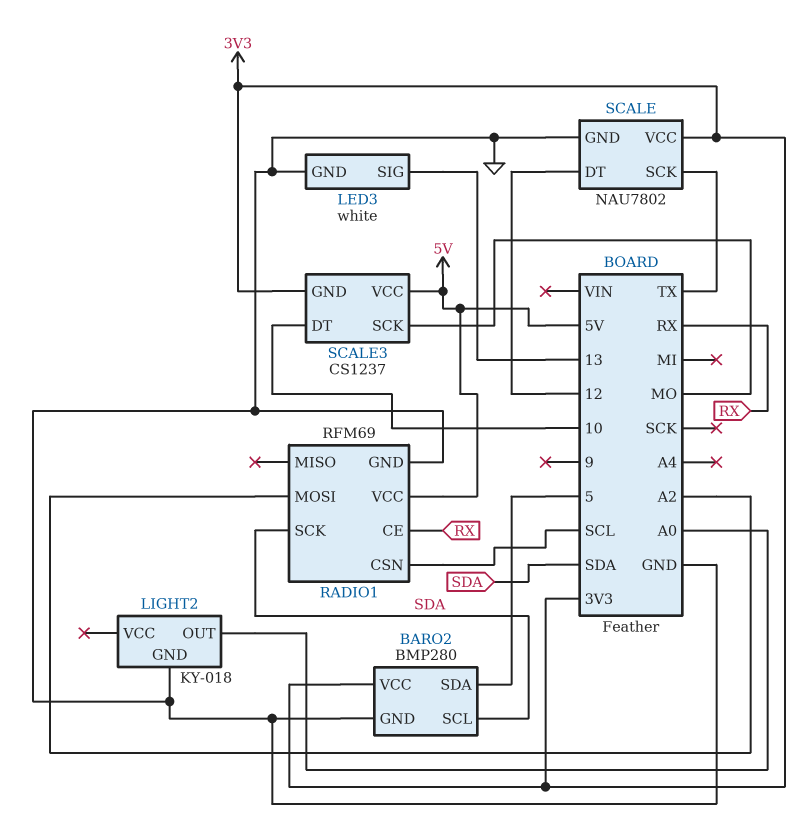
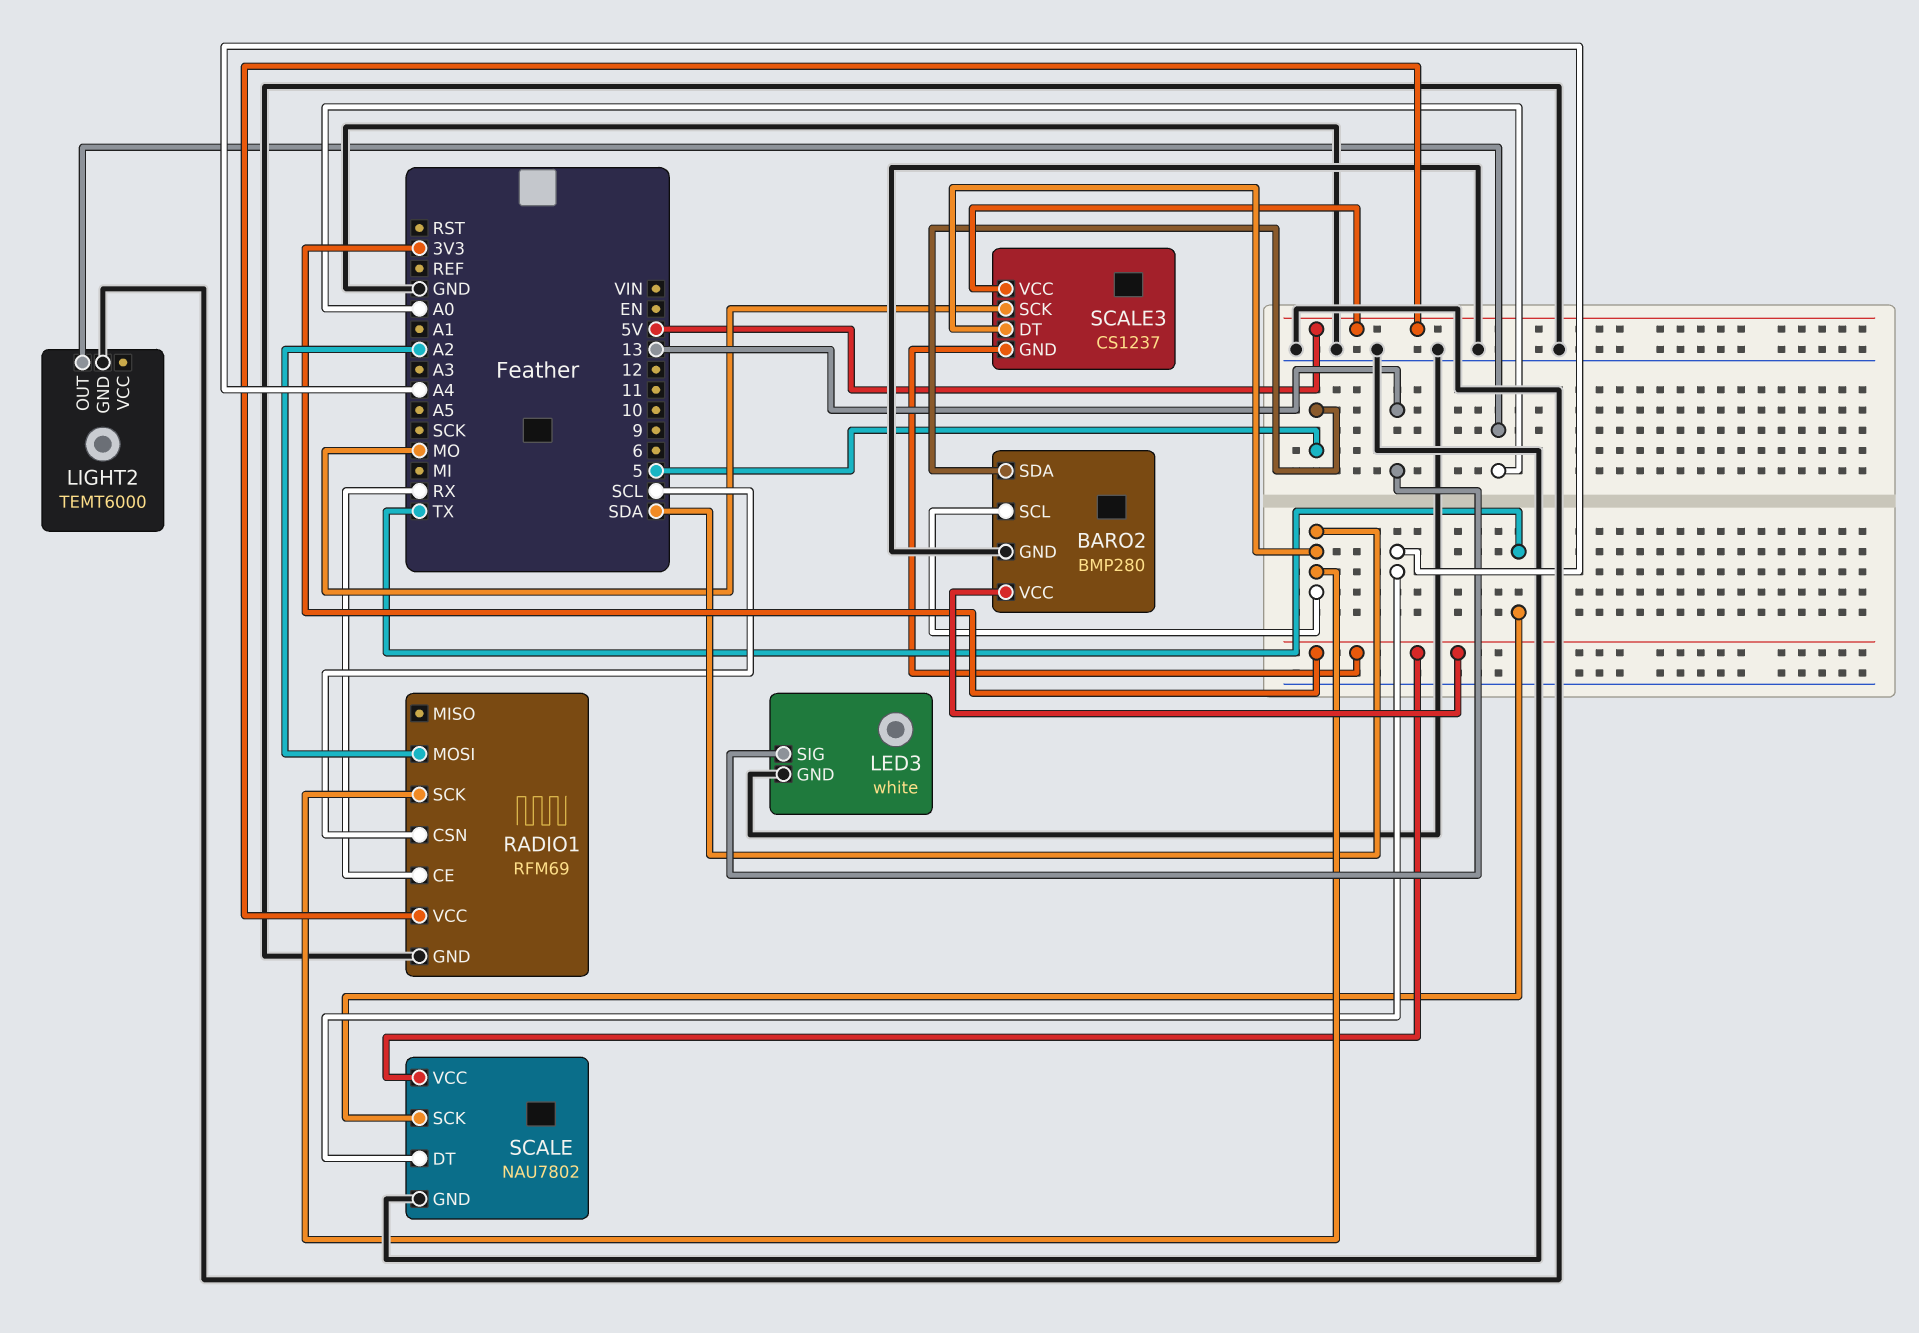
LIGHT2: KY-018 -> TEMT6000
SCALE pin DT: 12 -> A4
SCALE3 pin DT: 10 -> SDA

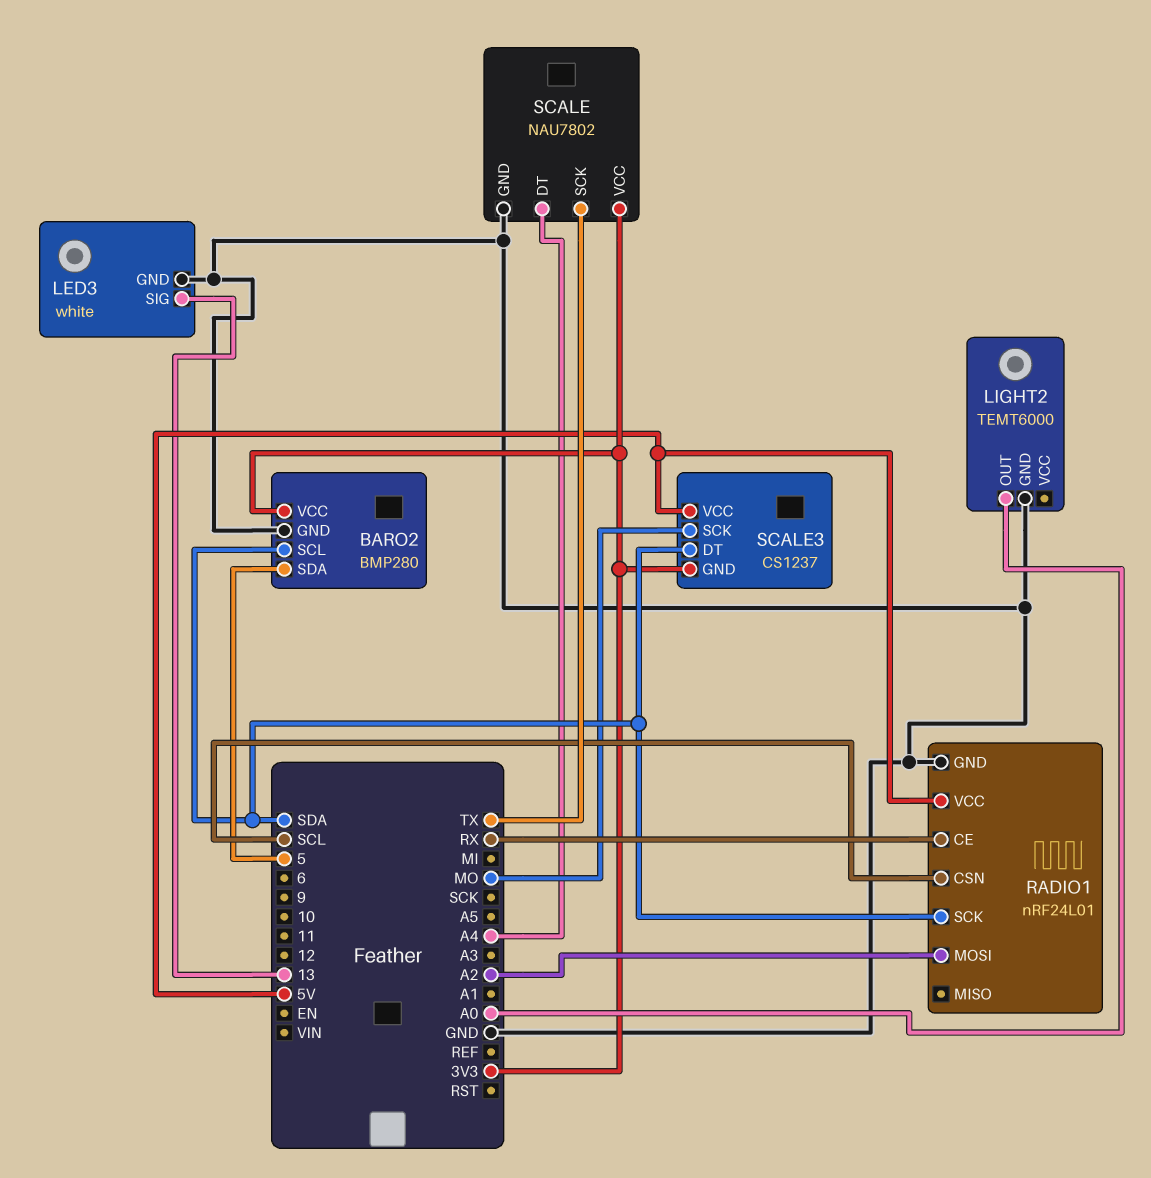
RADIO1: RFM69 -> nRF24L01

